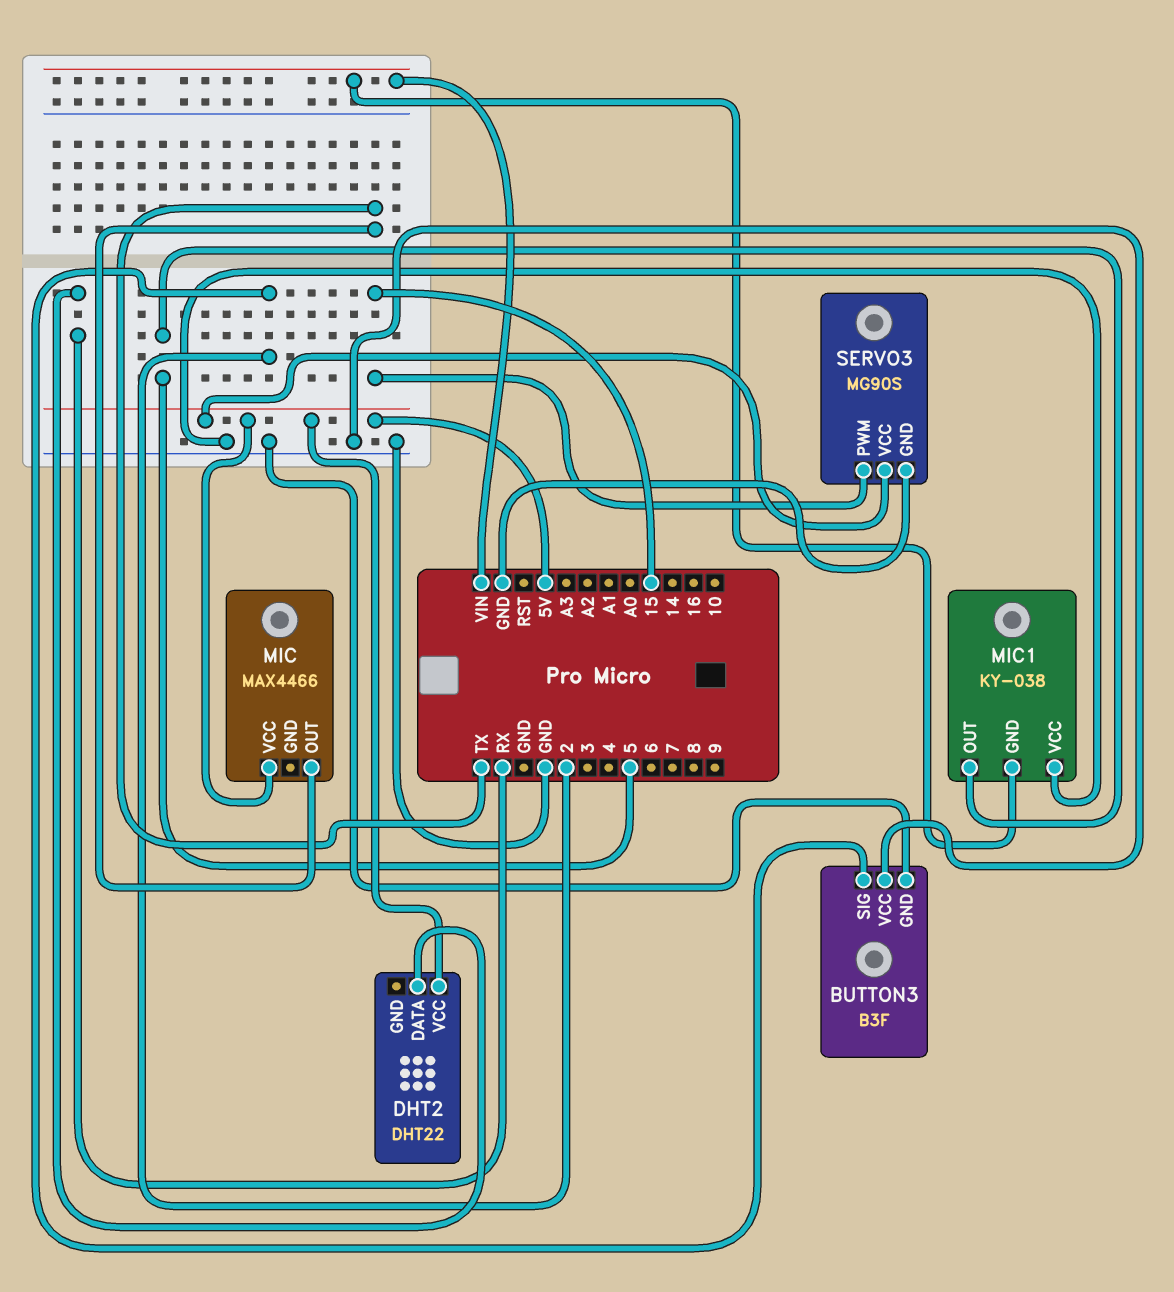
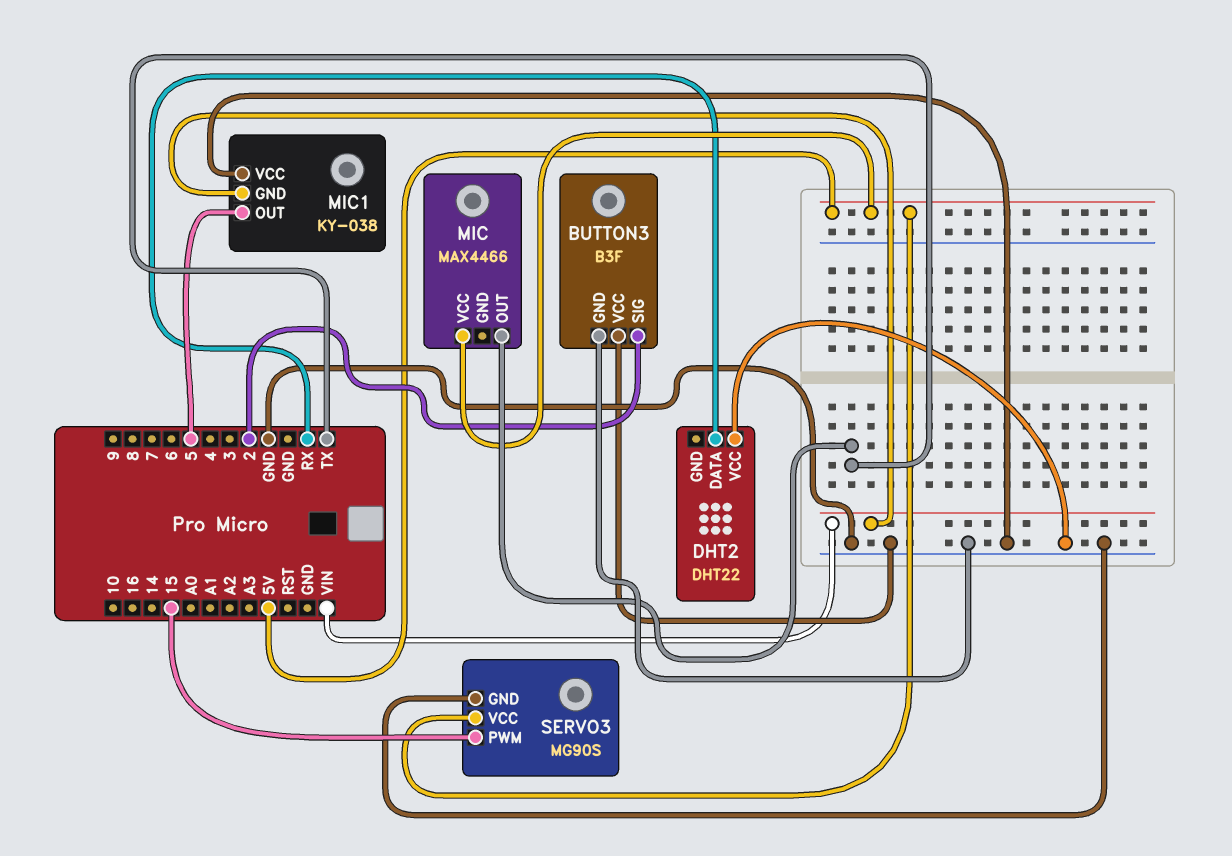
DHT2 pin VCC: 5V -> GND

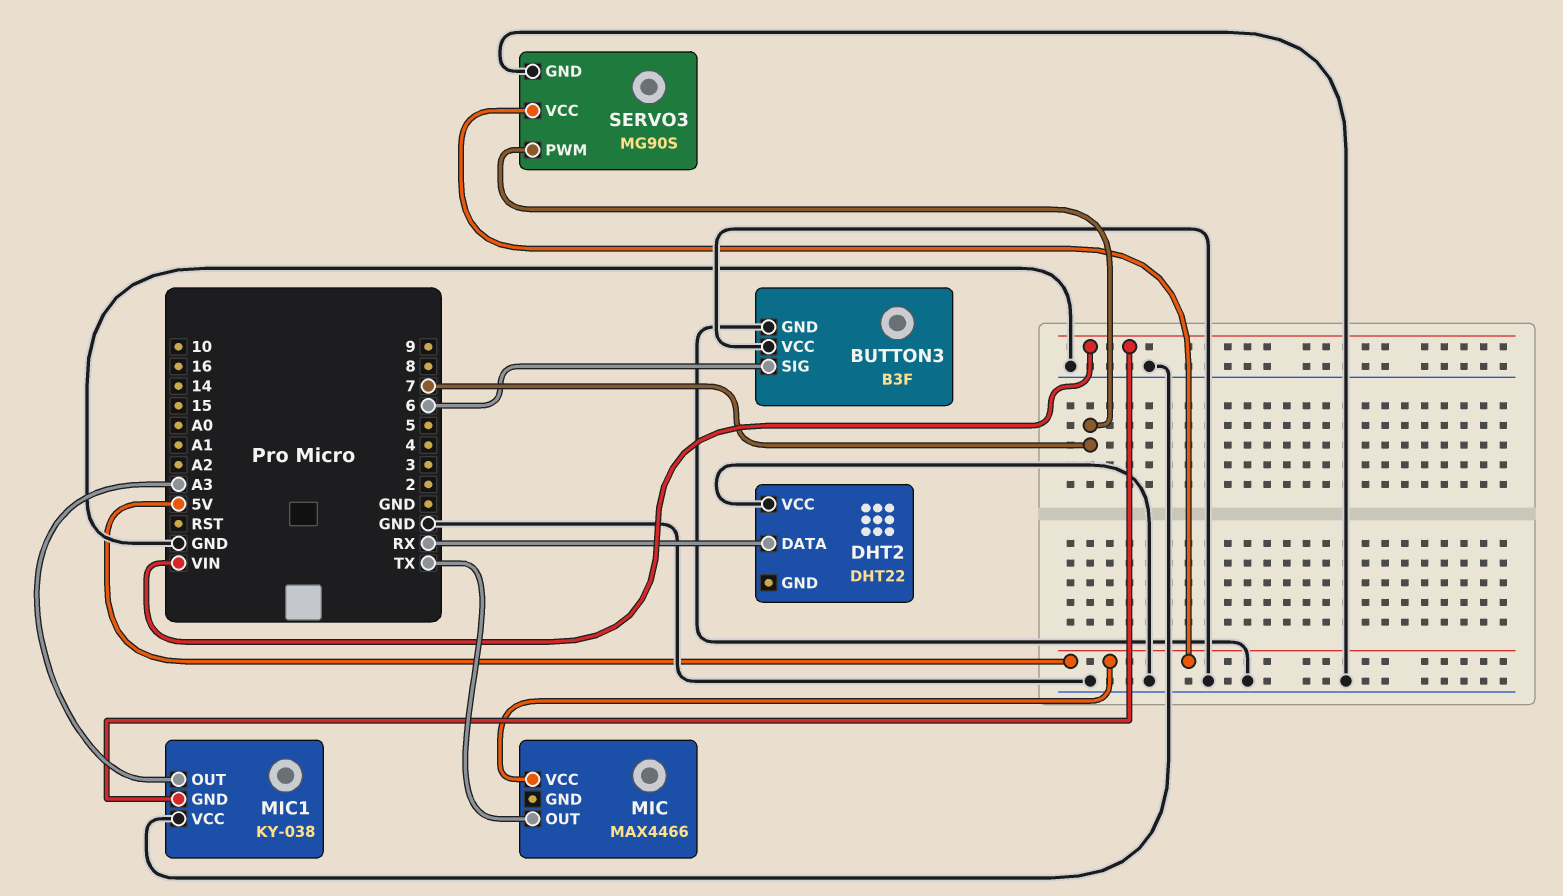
BUTTON3 pin SIG: 2 -> 6
MIC1 pin OUT: 5 -> A3
SERVO3 pin PWM: 15 -> 7

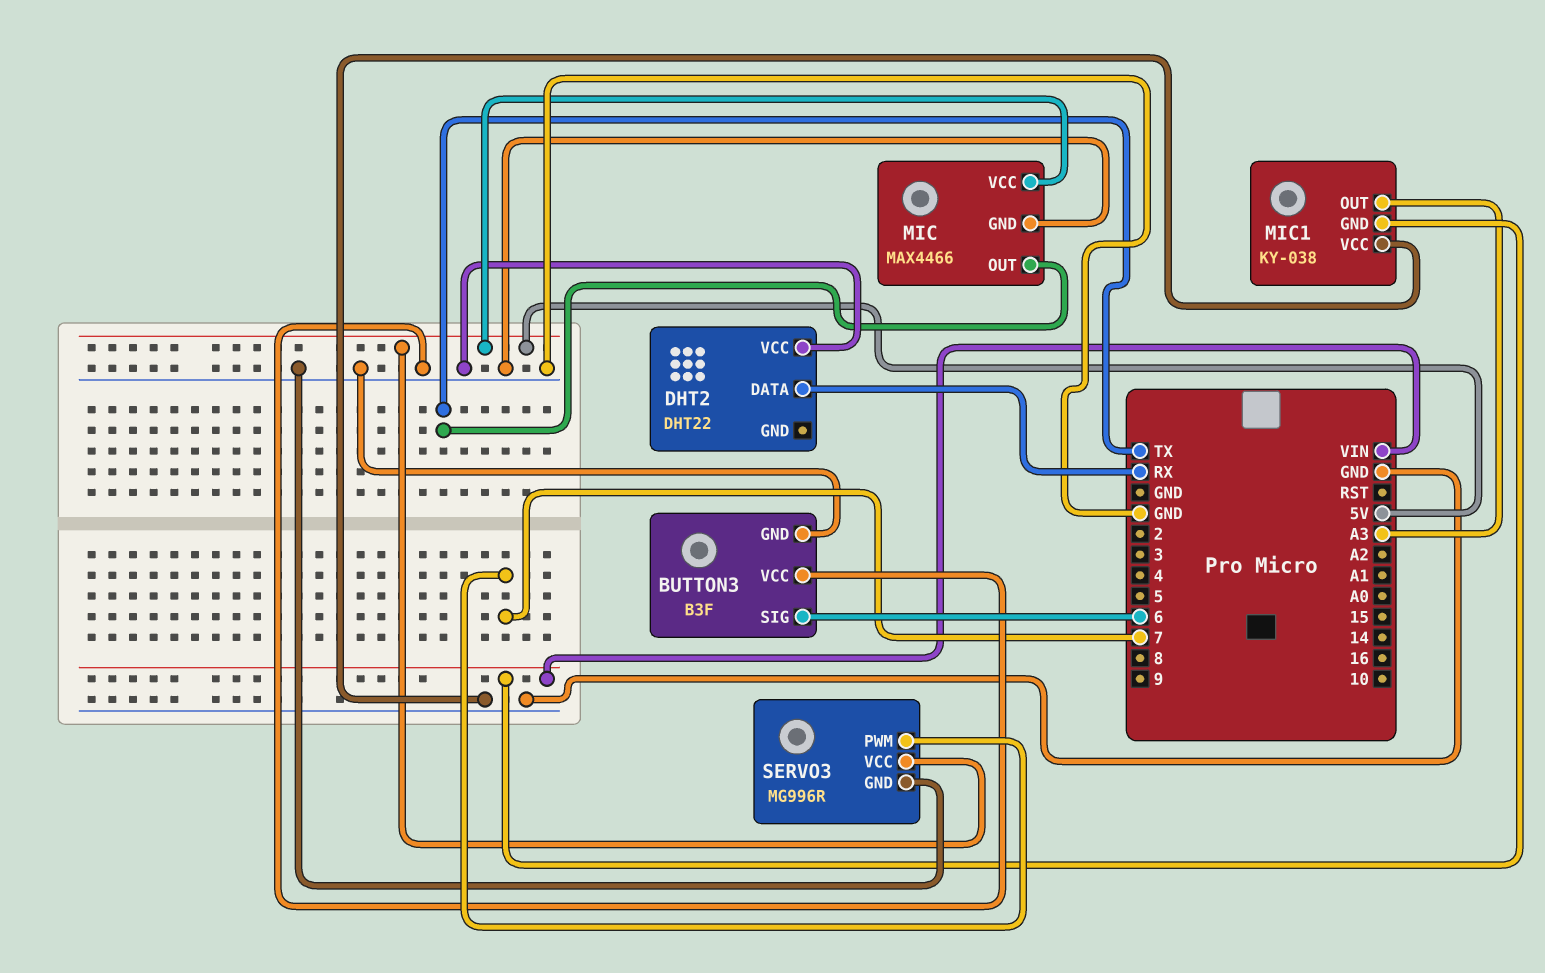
MIC pin GND: none -> GND
SERVO3: MG90S -> MG996R

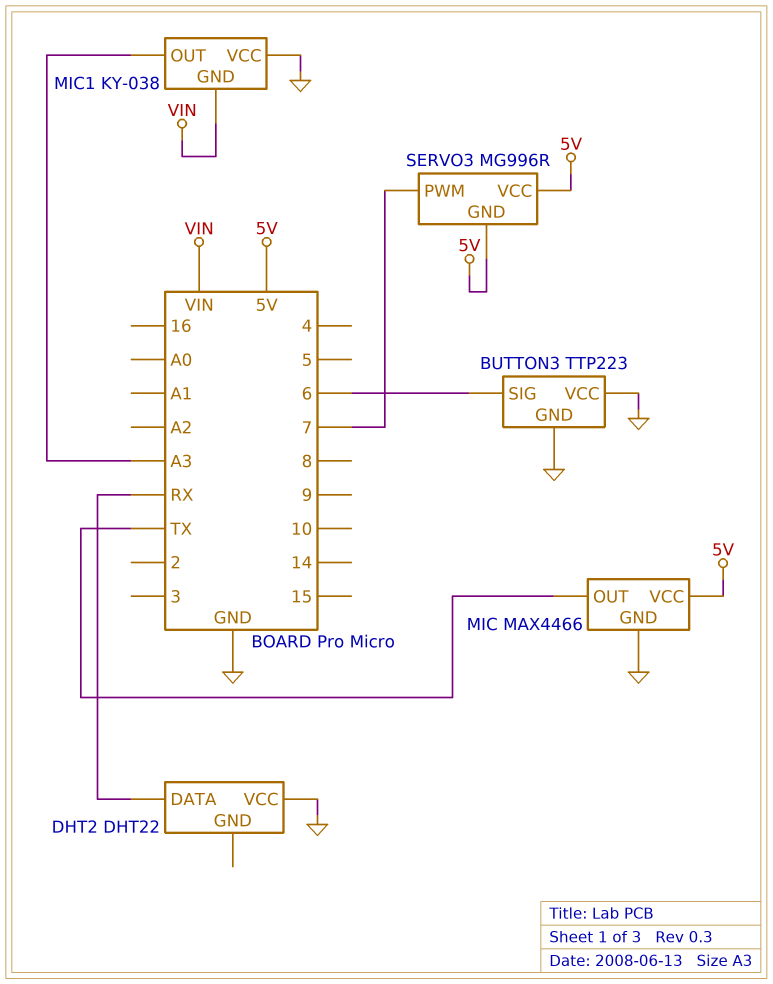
BUTTON3: B3F -> TTP223
SERVO3 pin GND: GND -> 5V

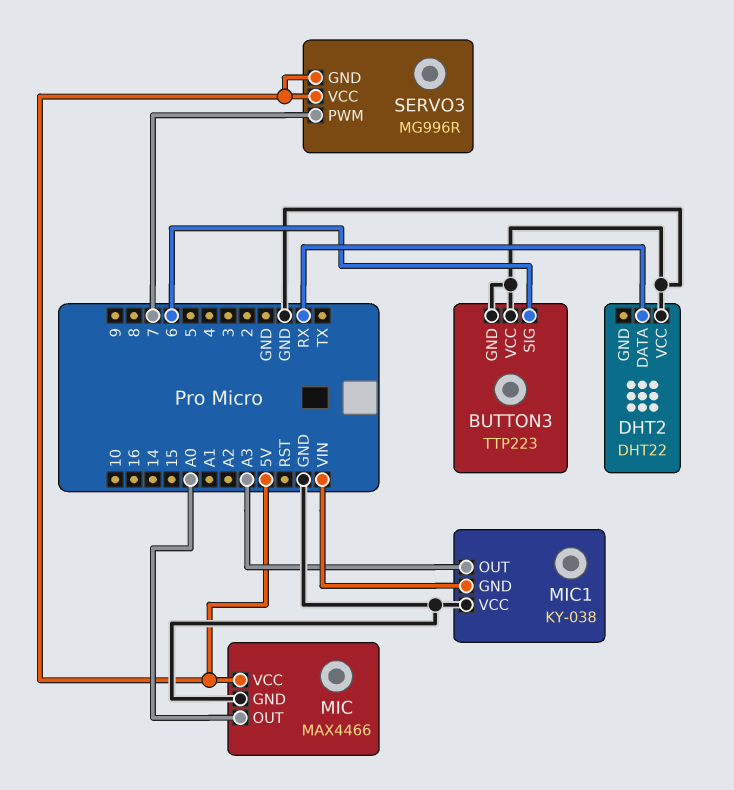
MIC pin OUT: TX -> A0

